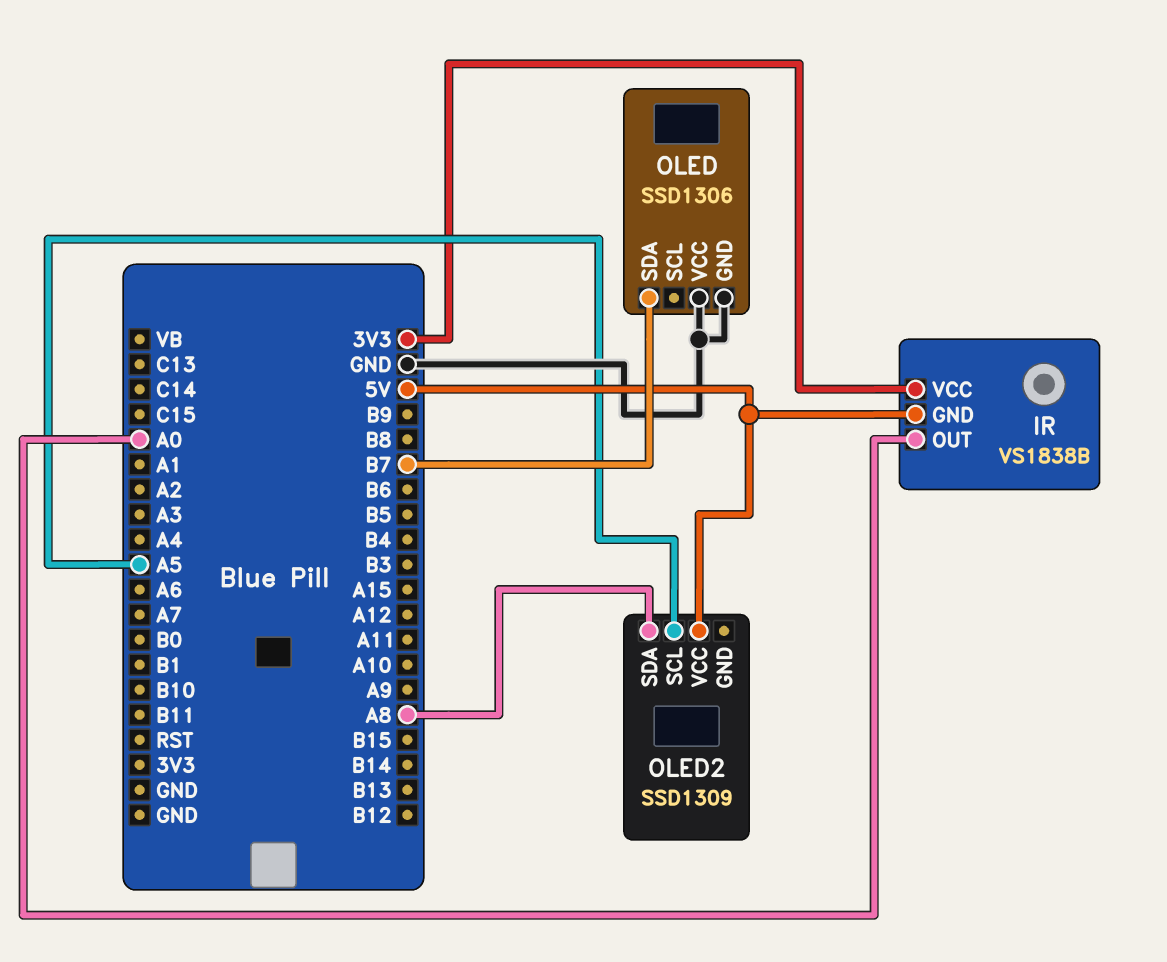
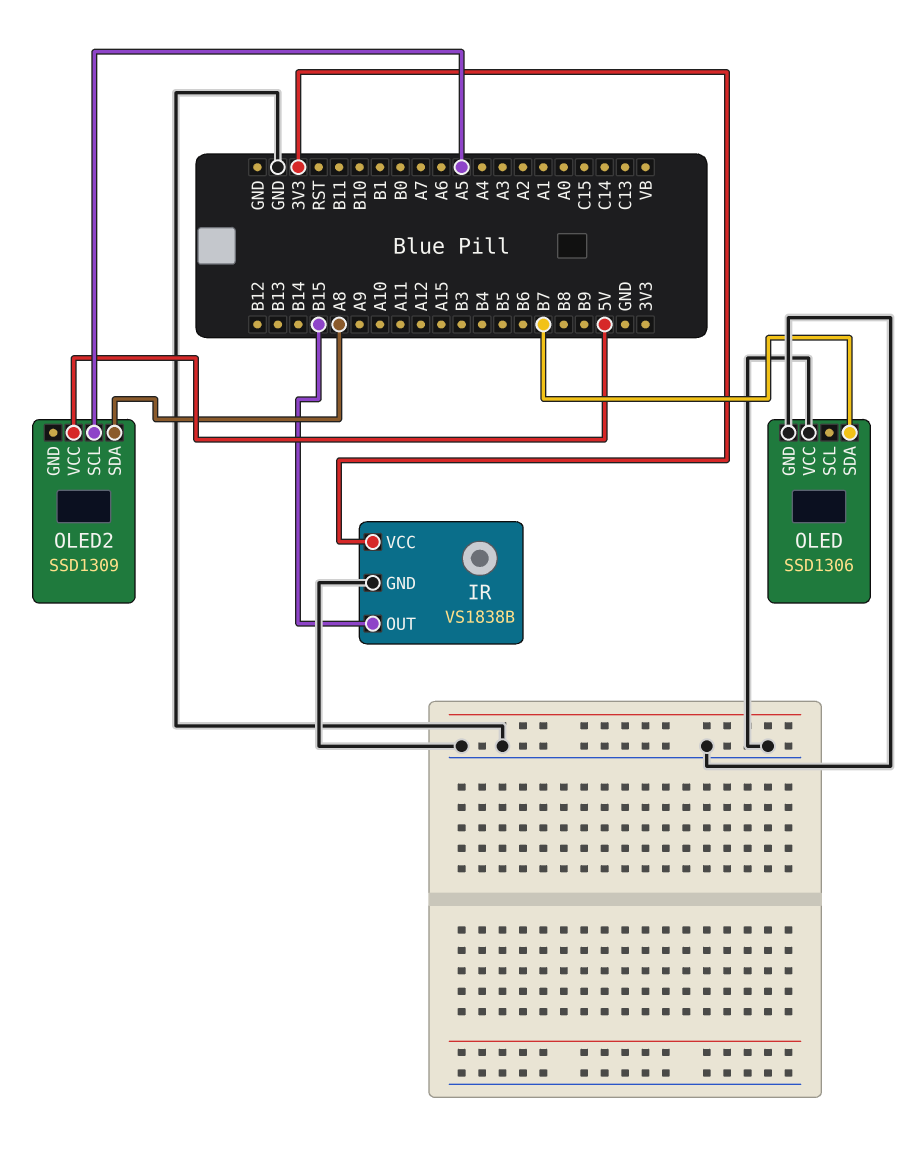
IR pin GND: 5V -> GND
IR pin OUT: A0 -> B15

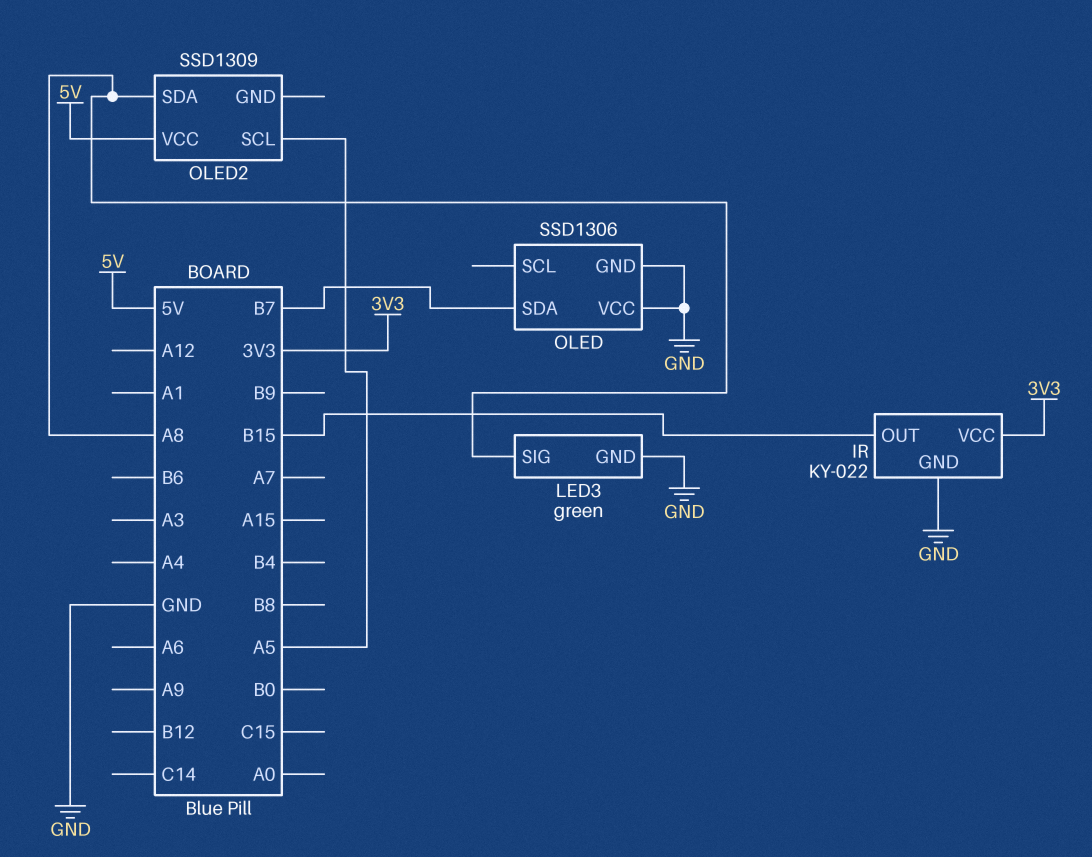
IR: VS1838B -> KY-022
LED3: none -> green
LED3 pin GND: none -> GND
LED3 pin SIG: none -> A8

